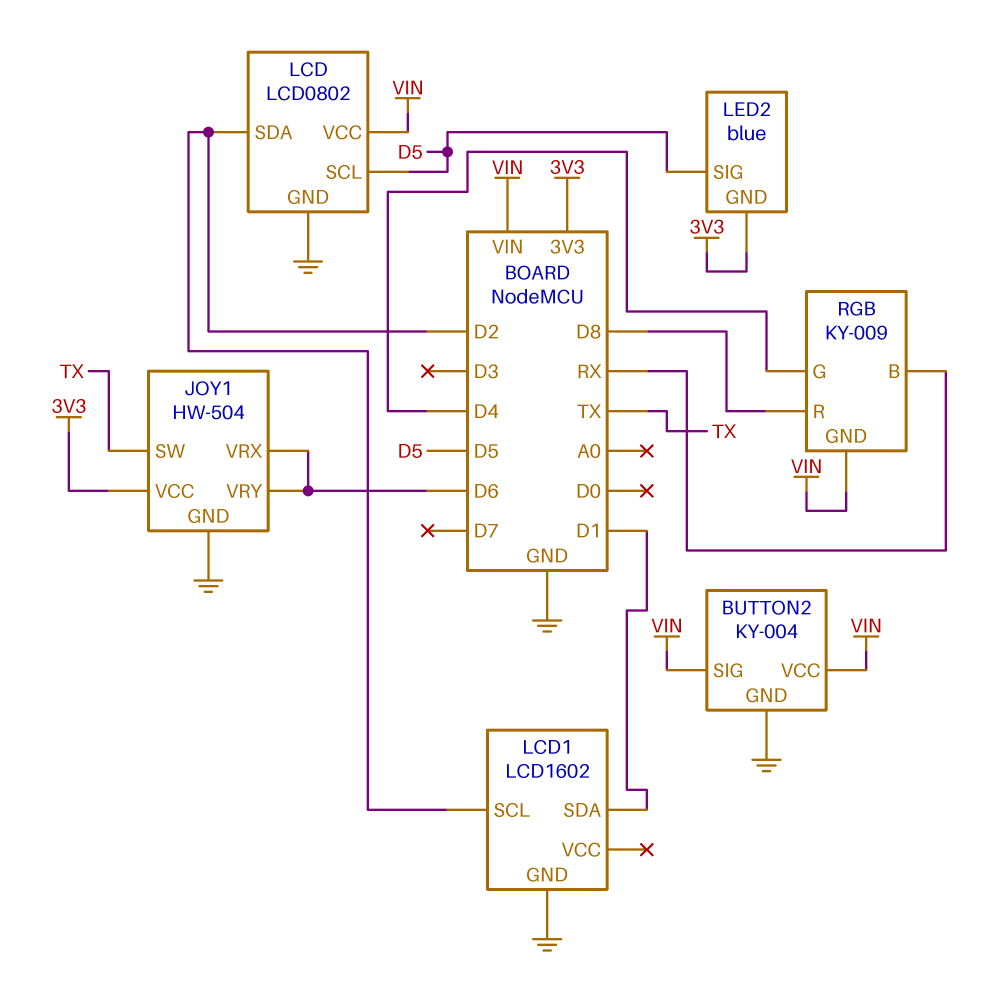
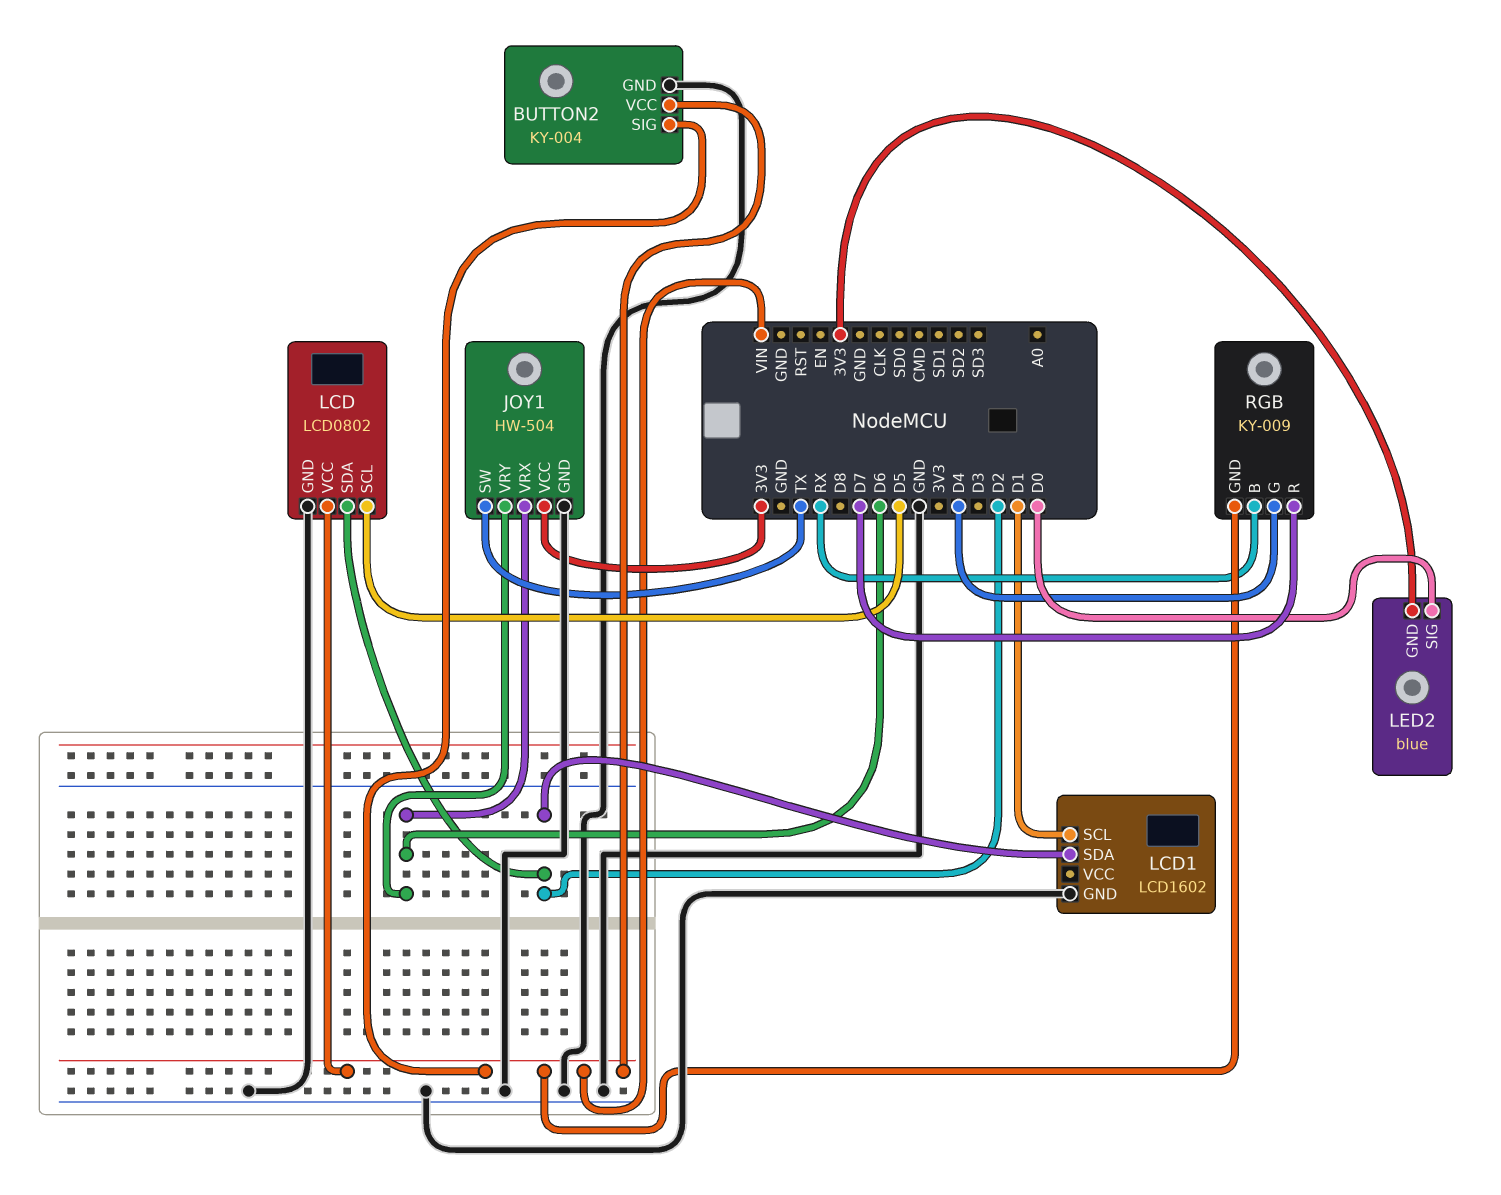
LCD1 pin SCL: D2 -> D1
LCD1 pin SDA: D1 -> D2
LED2 pin SIG: D5 -> D0
RGB pin R: D8 -> D7

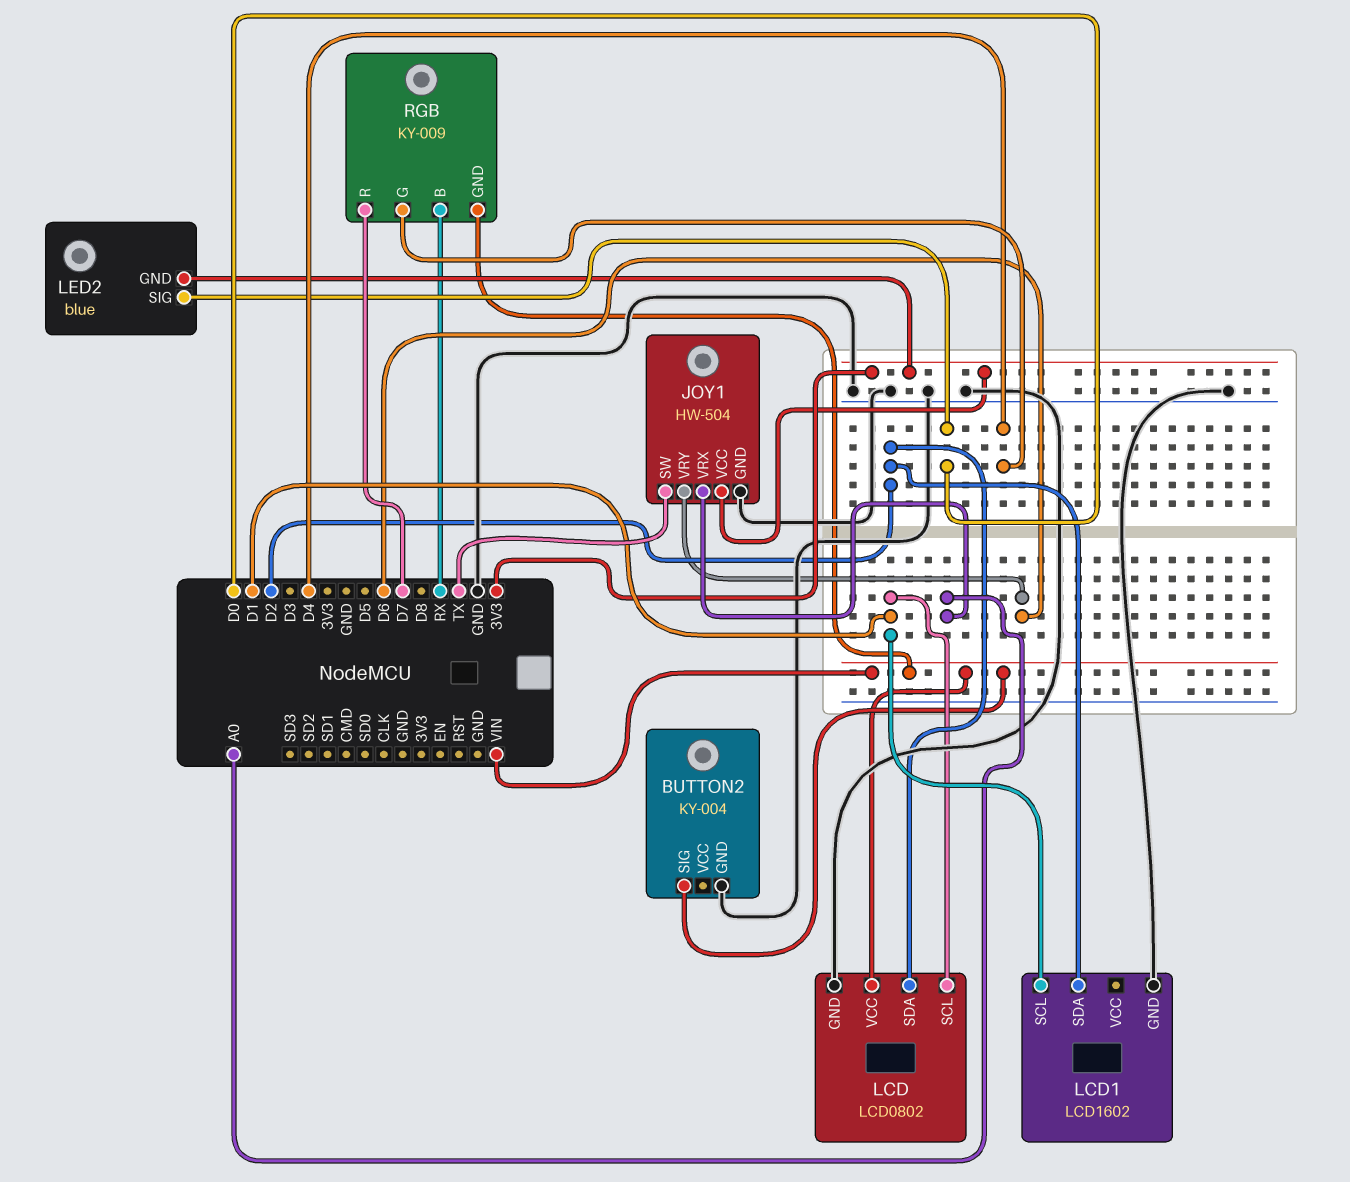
BUTTON2 pin VCC: VIN -> none
JOY1 pin VRX: D6 -> A0
LCD pin SCL: D5 -> D1

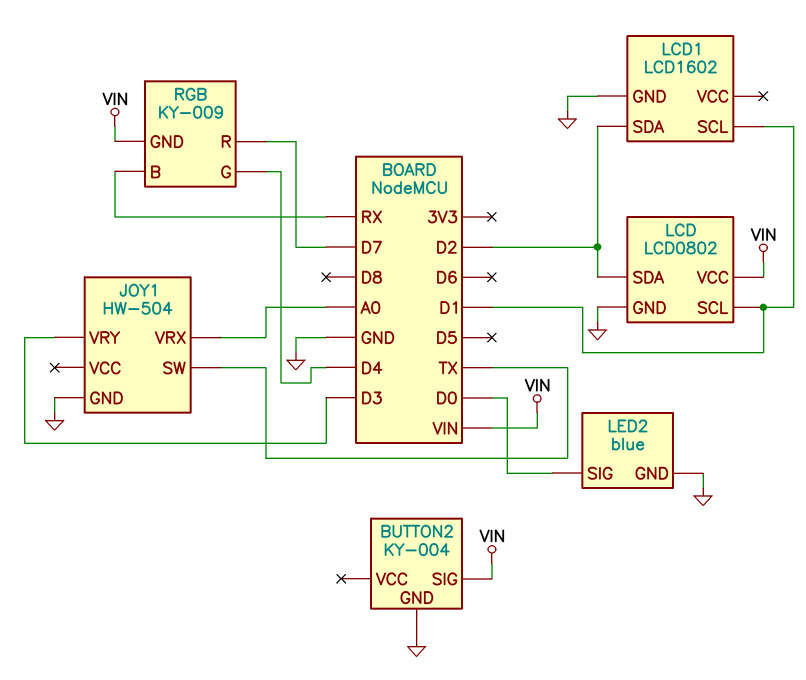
JOY1 pin VCC: 3V3 -> none
JOY1 pin VRY: D6 -> D3
LED2 pin GND: 3V3 -> GND

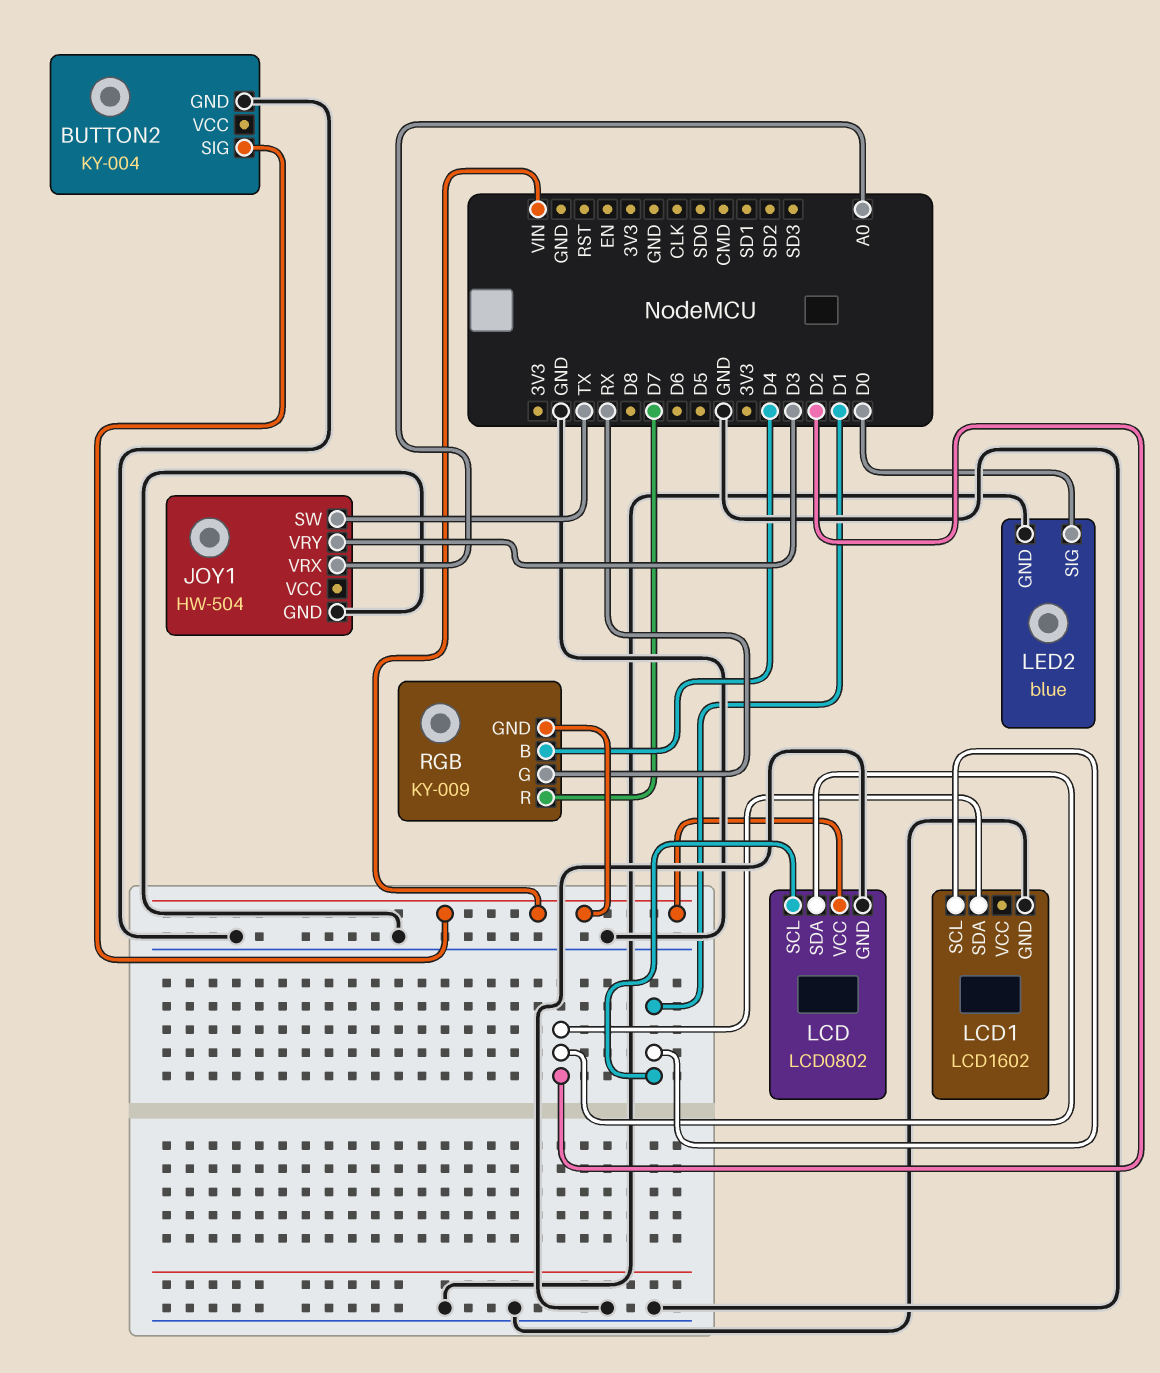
RGB pin B: RX -> D4
RGB pin G: D4 -> RX

